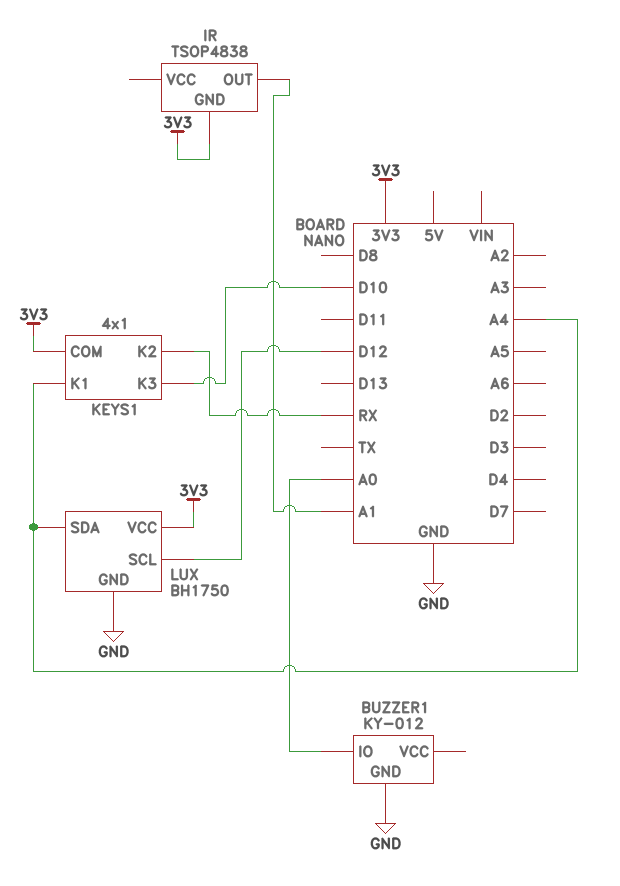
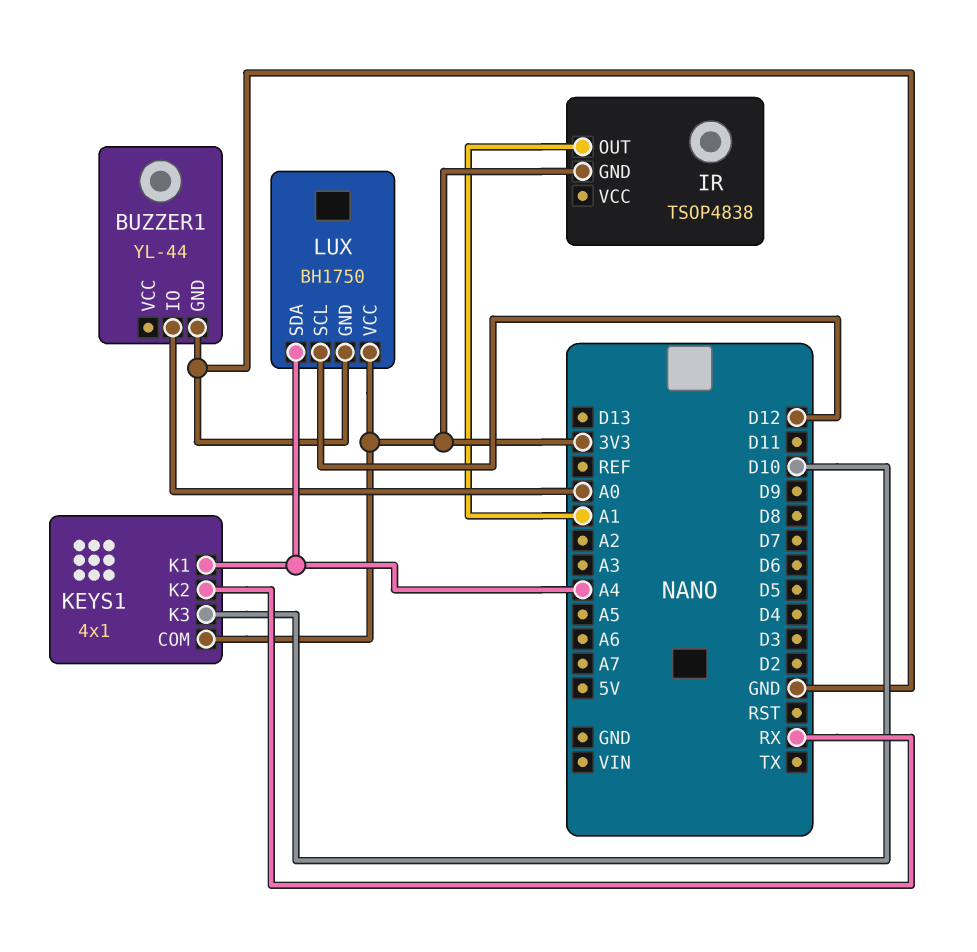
BUZZER1: KY-012 -> YL-44

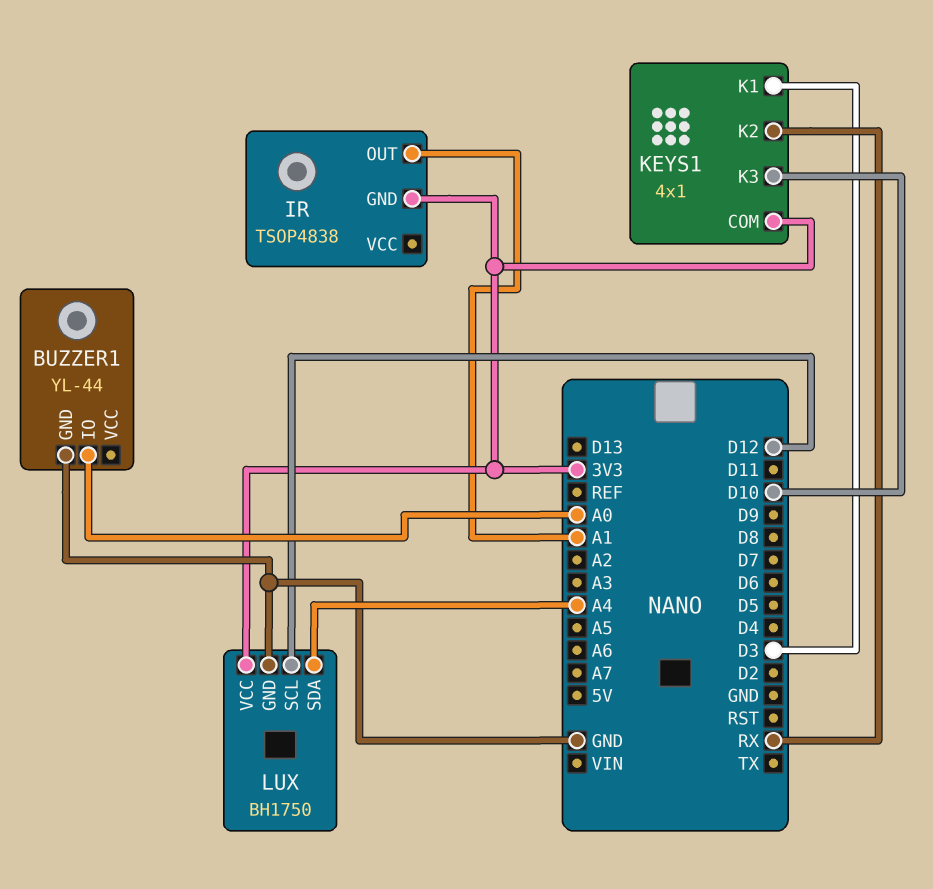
KEYS1 pin K1: A4 -> D3

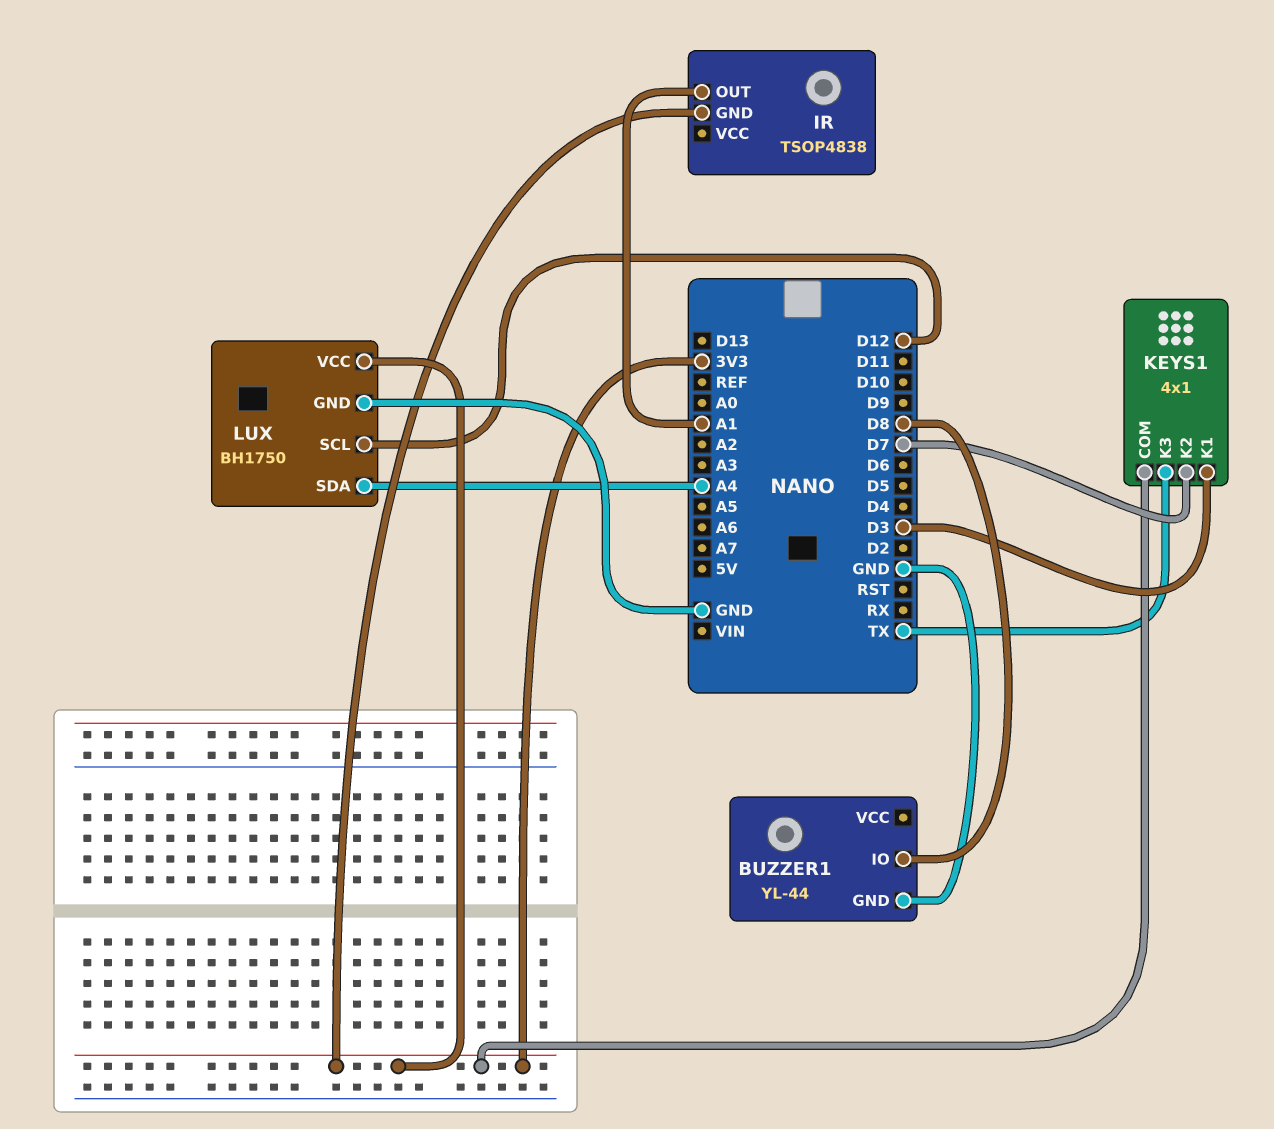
BUZZER1 pin IO: A0 -> D8
KEYS1 pin K2: RX -> D7
KEYS1 pin K3: D10 -> TX

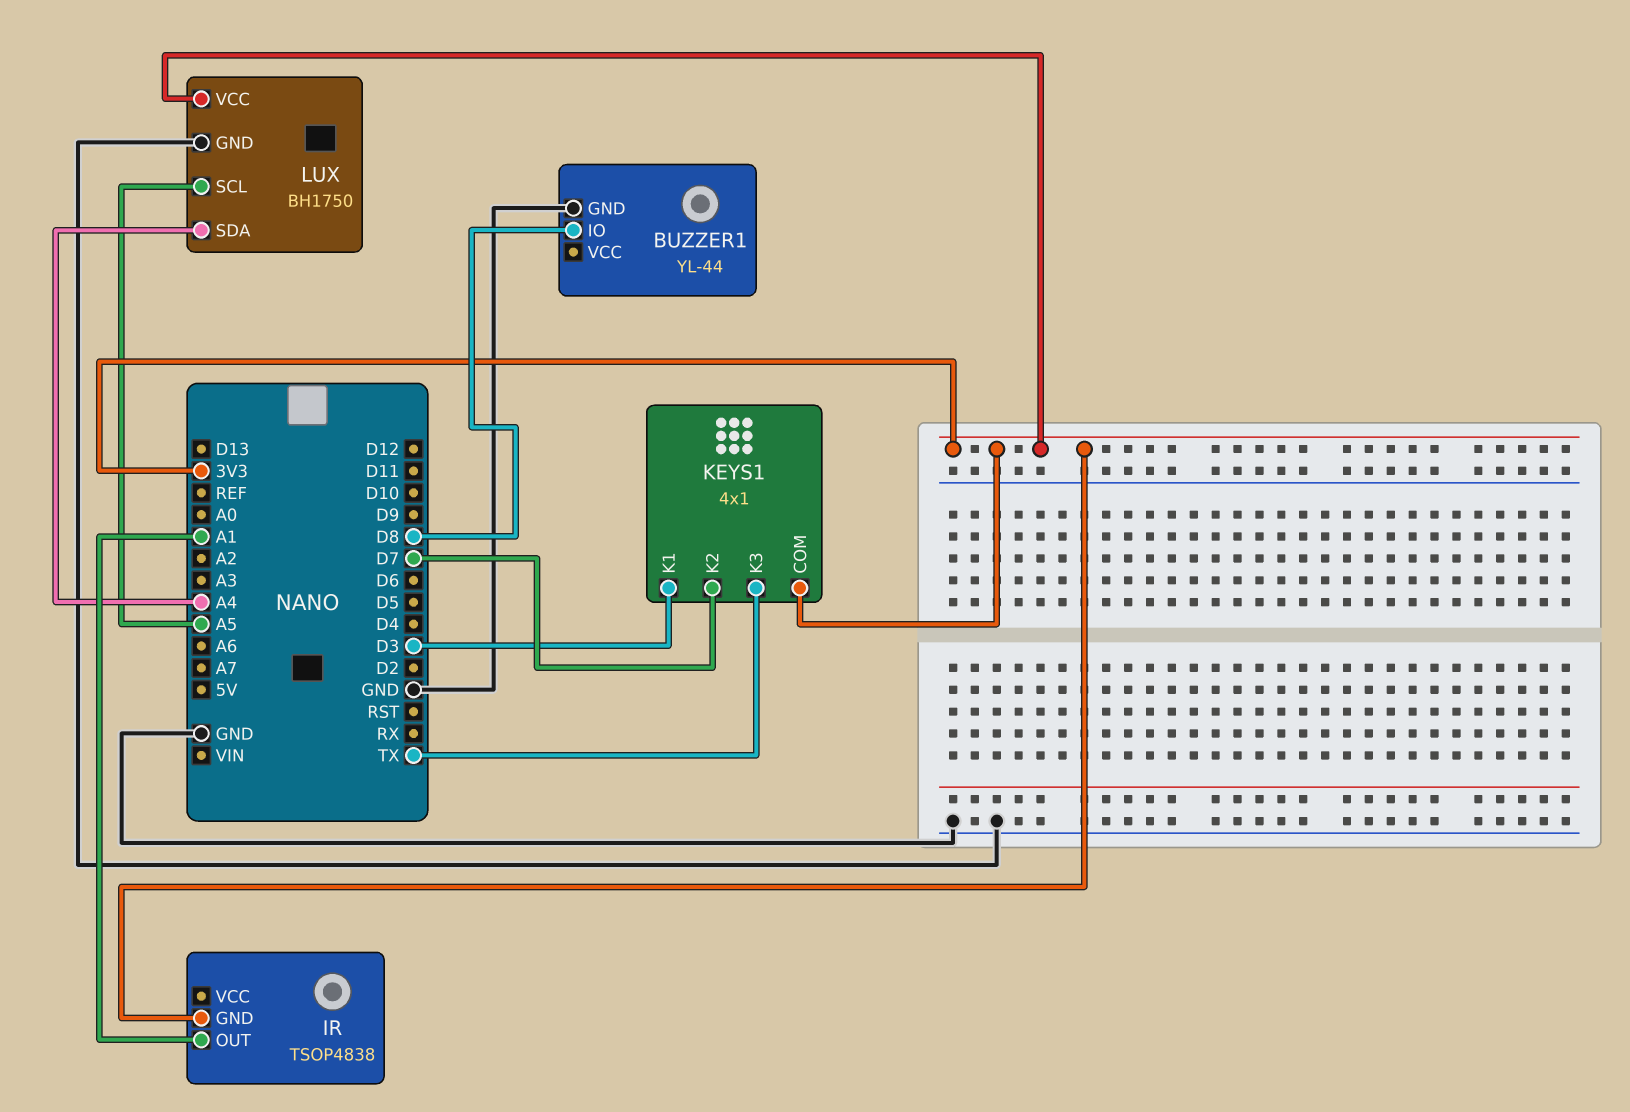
LUX pin SCL: D12 -> A5

